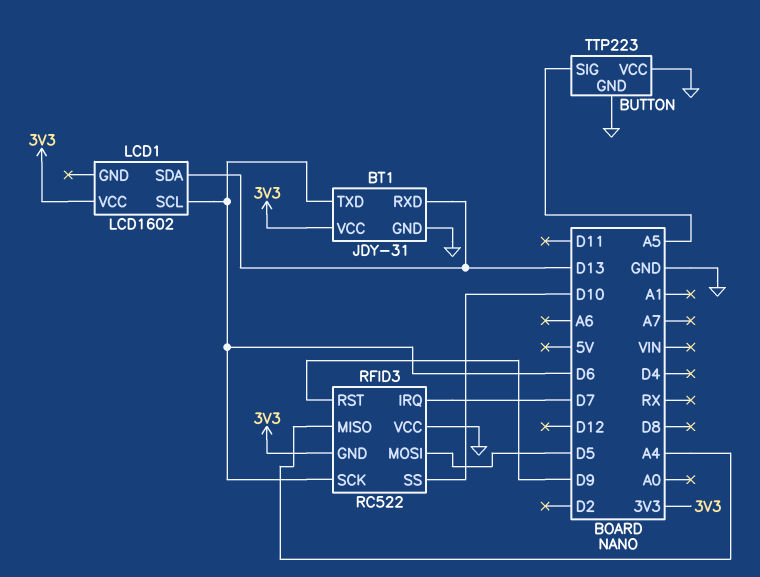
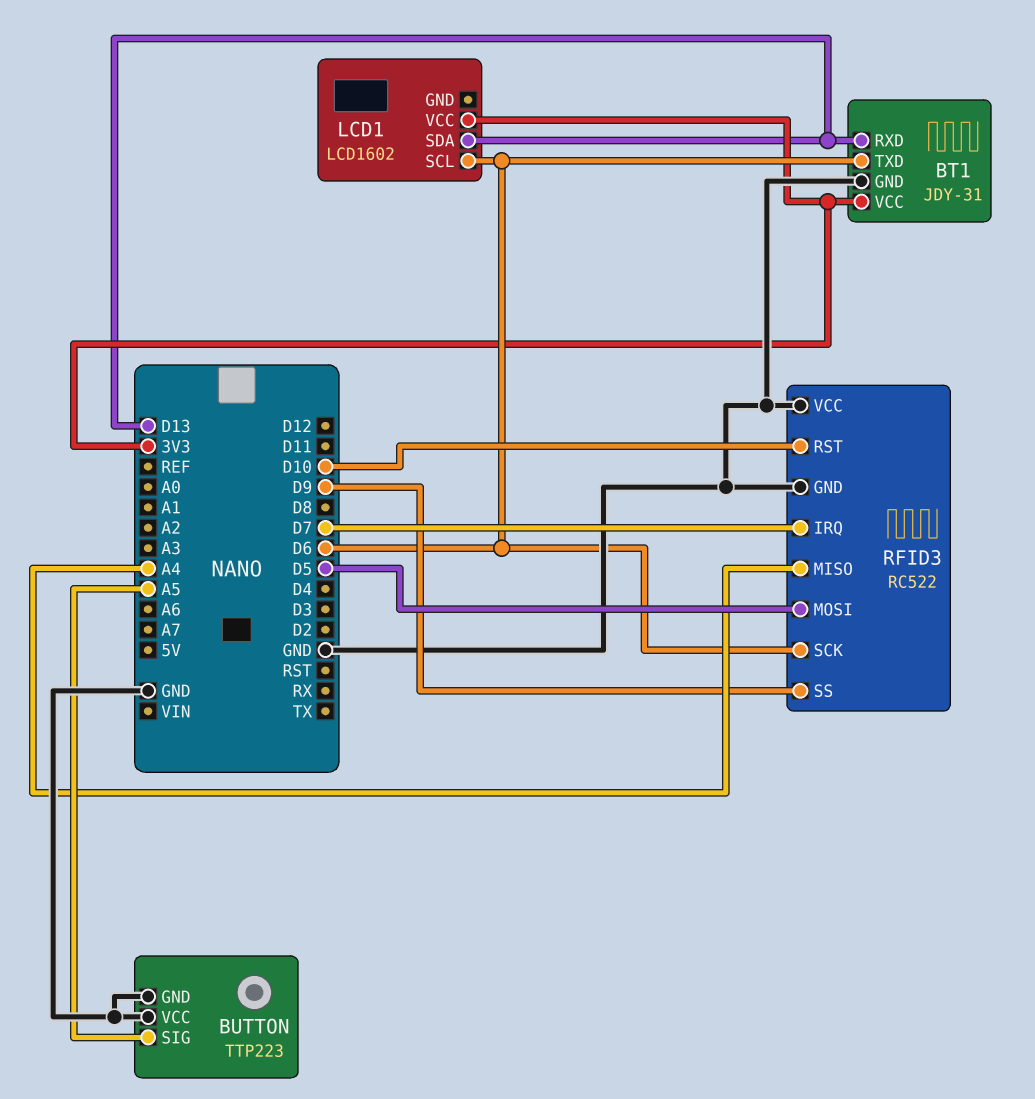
RFID3 pin GND: 3V3 -> GND
RFID3 pin RST: D9 -> D10
RFID3 pin SS: D10 -> D9

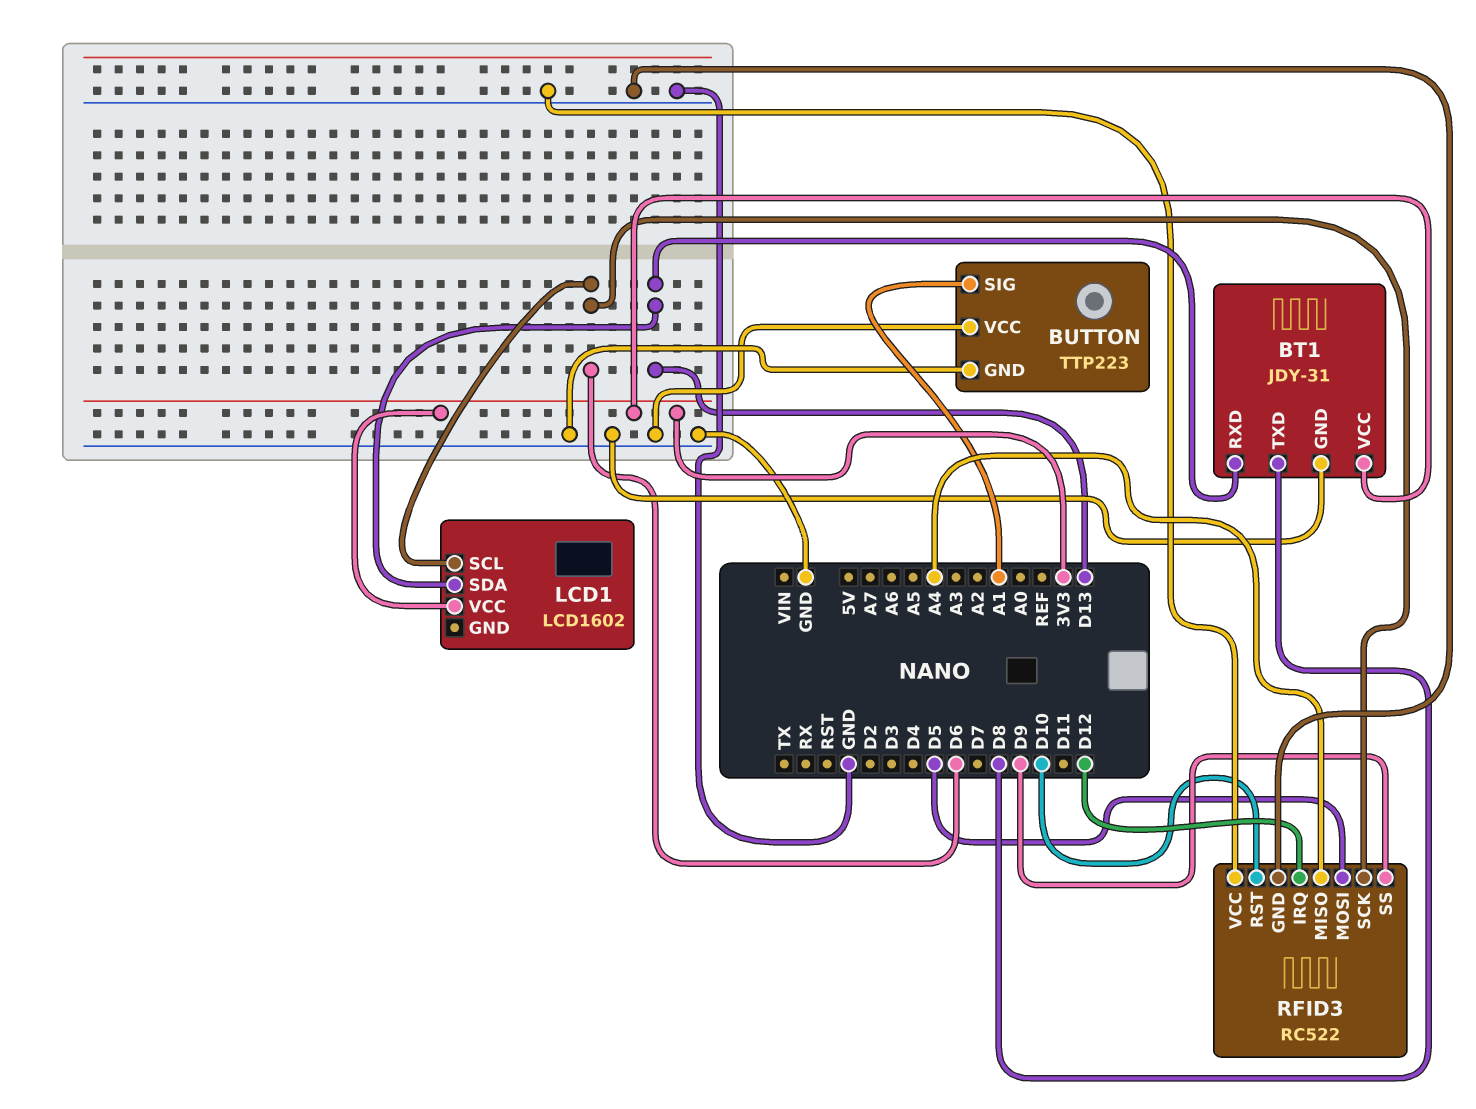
BT1 pin TXD: D6 -> D8
BUTTON pin SIG: A5 -> A1
RFID3 pin IRQ: D7 -> D12

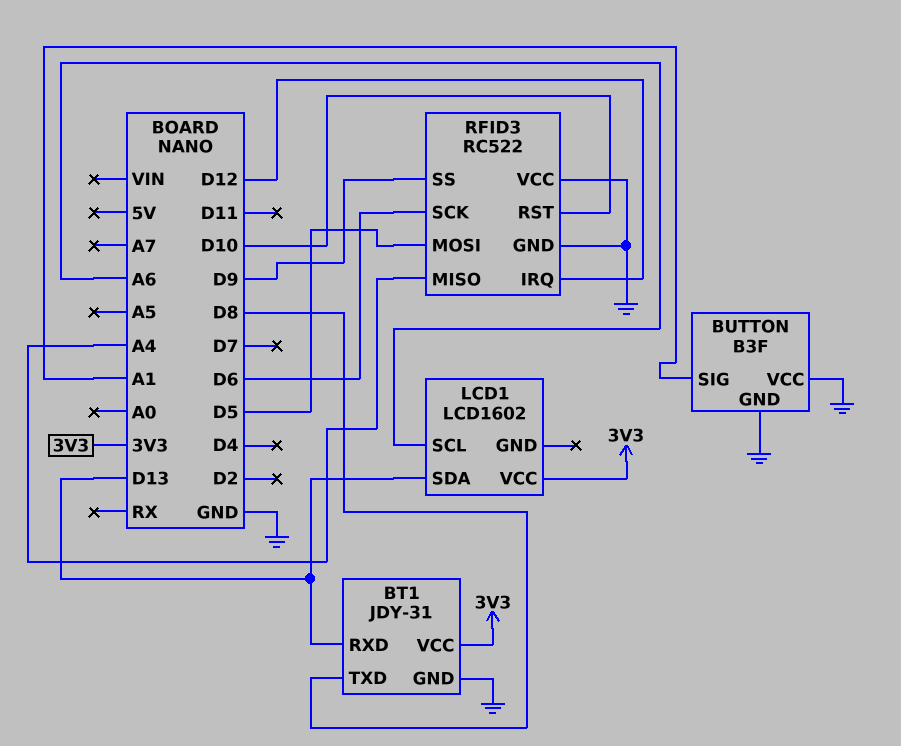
BUTTON: TTP223 -> B3F
LCD1 pin SCL: D6 -> A6

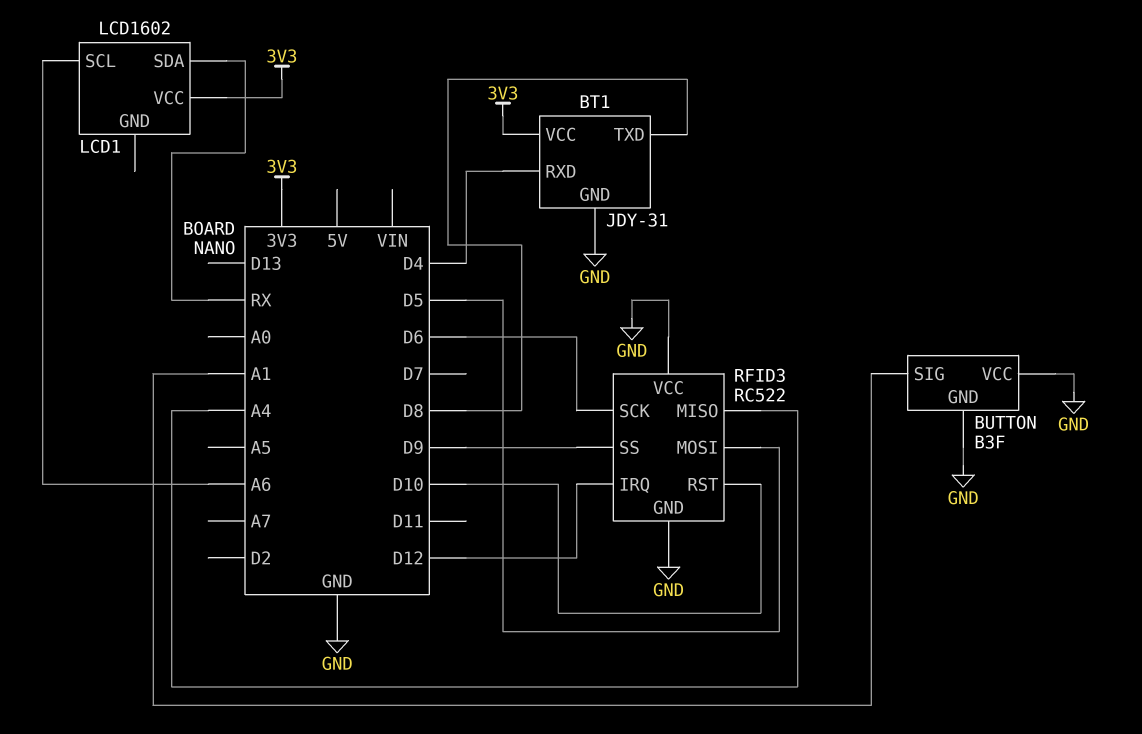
BT1 pin RXD: D13 -> D4
LCD1 pin SDA: D13 -> RX

